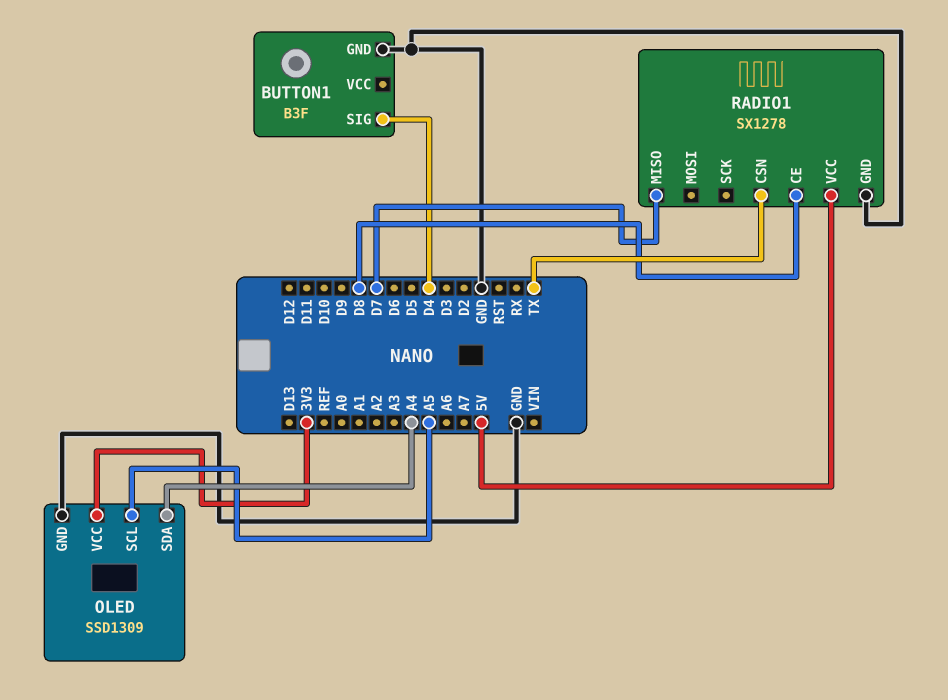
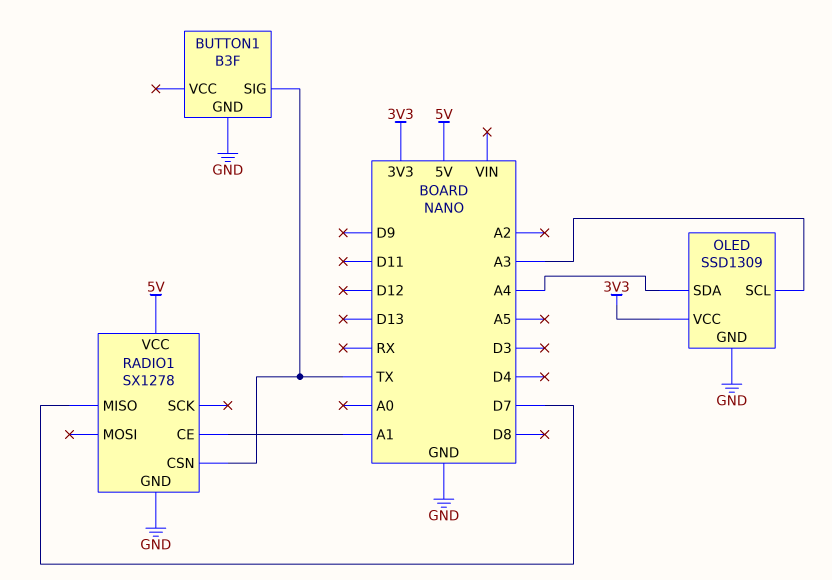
BUTTON1 pin SIG: D4 -> TX
OLED pin SCL: A5 -> A3
RADIO1 pin CE: D8 -> A1

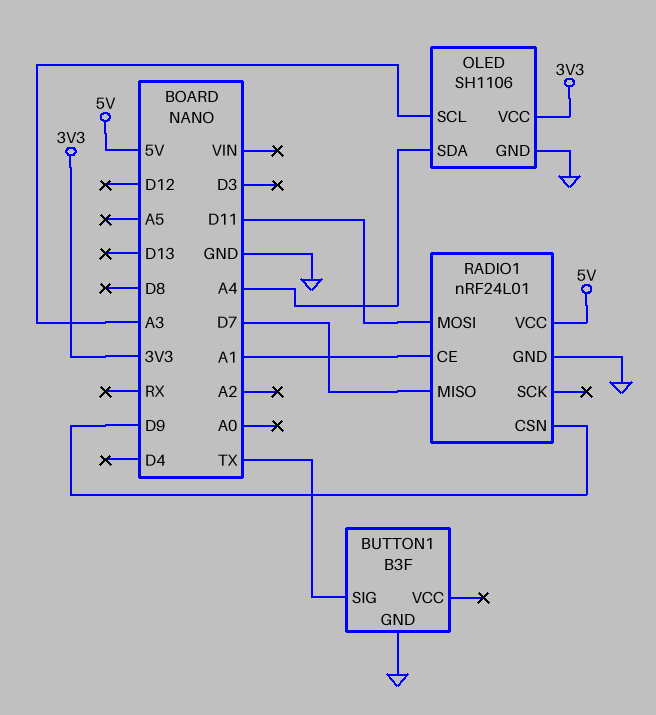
OLED: SSD1309 -> SH1106
RADIO1: SX1278 -> nRF24L01
RADIO1 pin CSN: TX -> D9
RADIO1 pin MOSI: none -> D11

